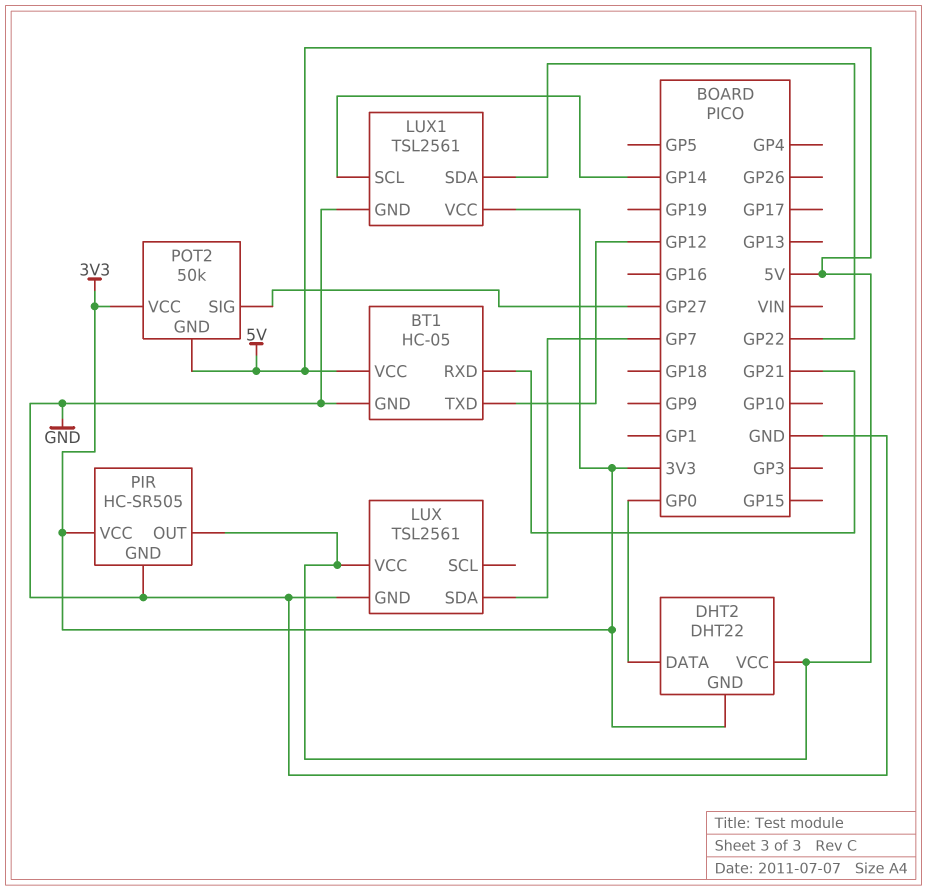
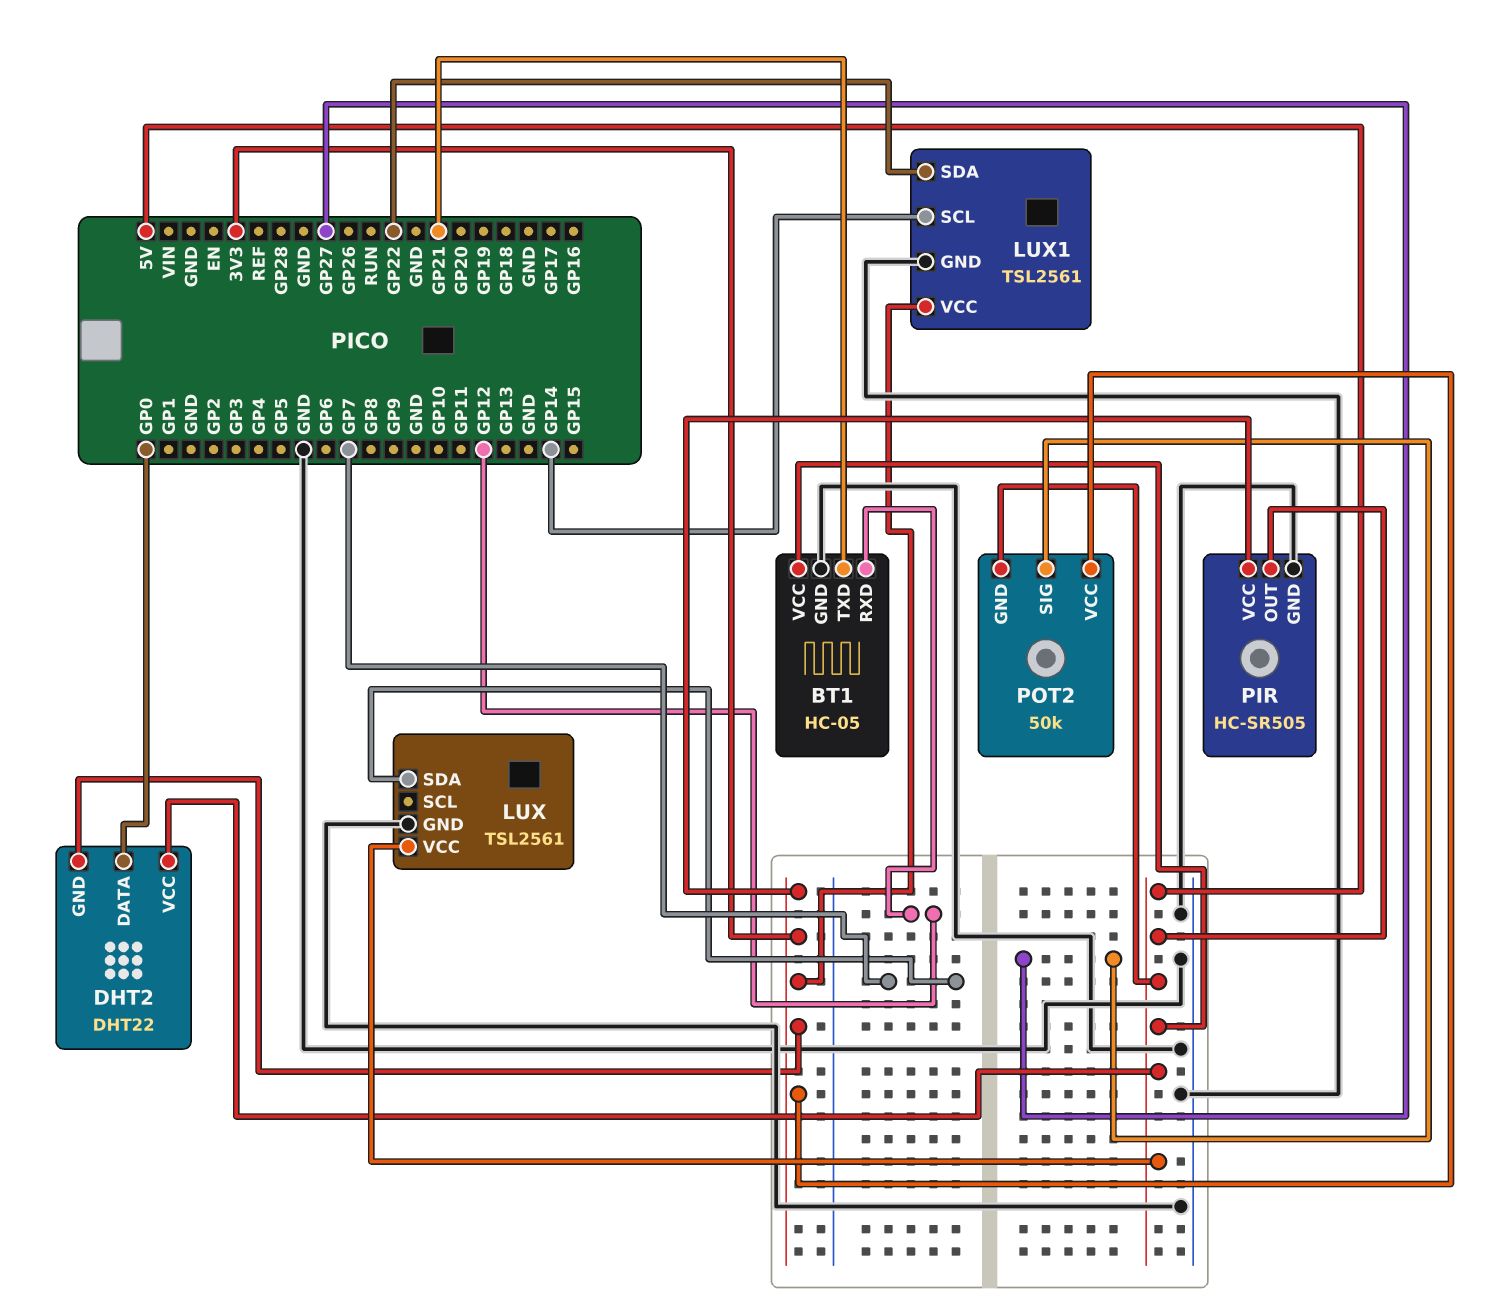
BT1 pin RXD: GP21 -> GP12
BT1 pin TXD: GP12 -> GP21

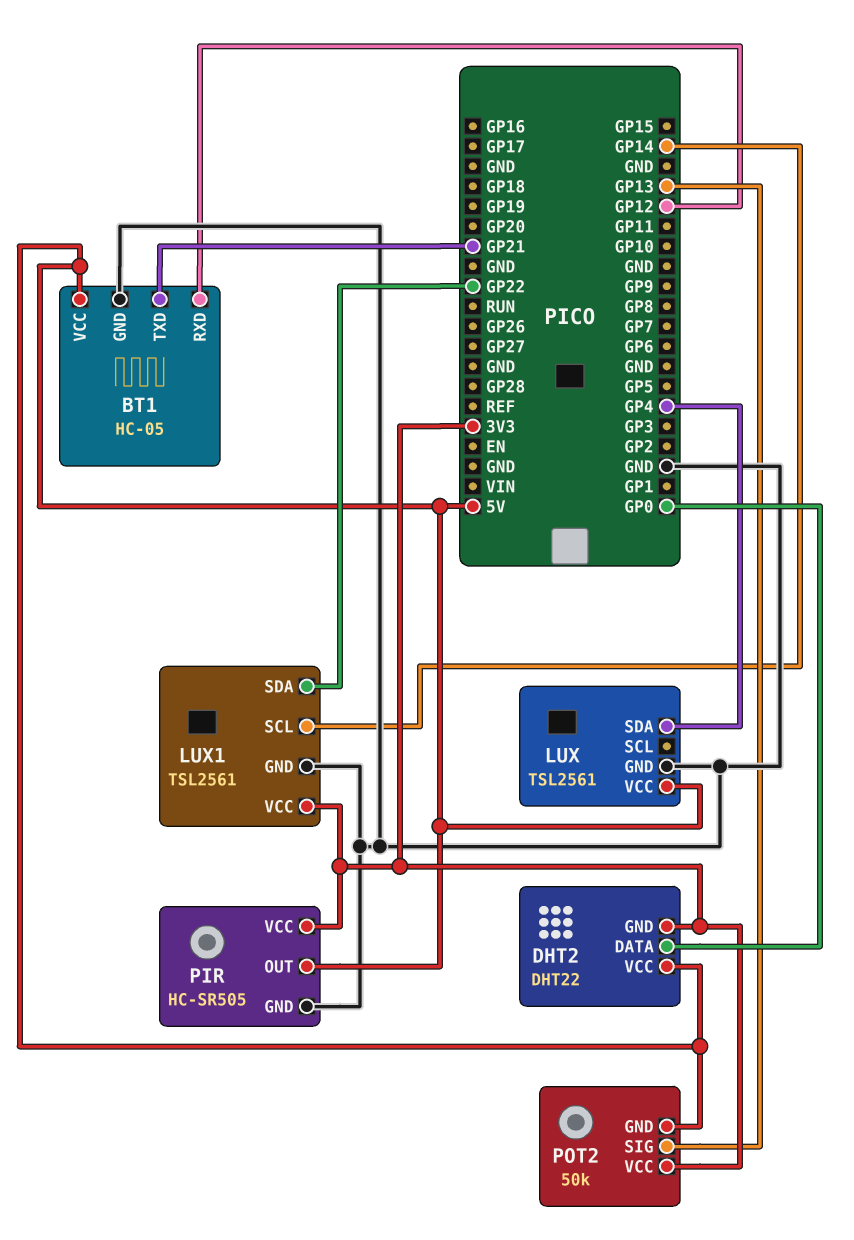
LUX pin SDA: GP7 -> GP4
POT2 pin SIG: GP27 -> GP13

